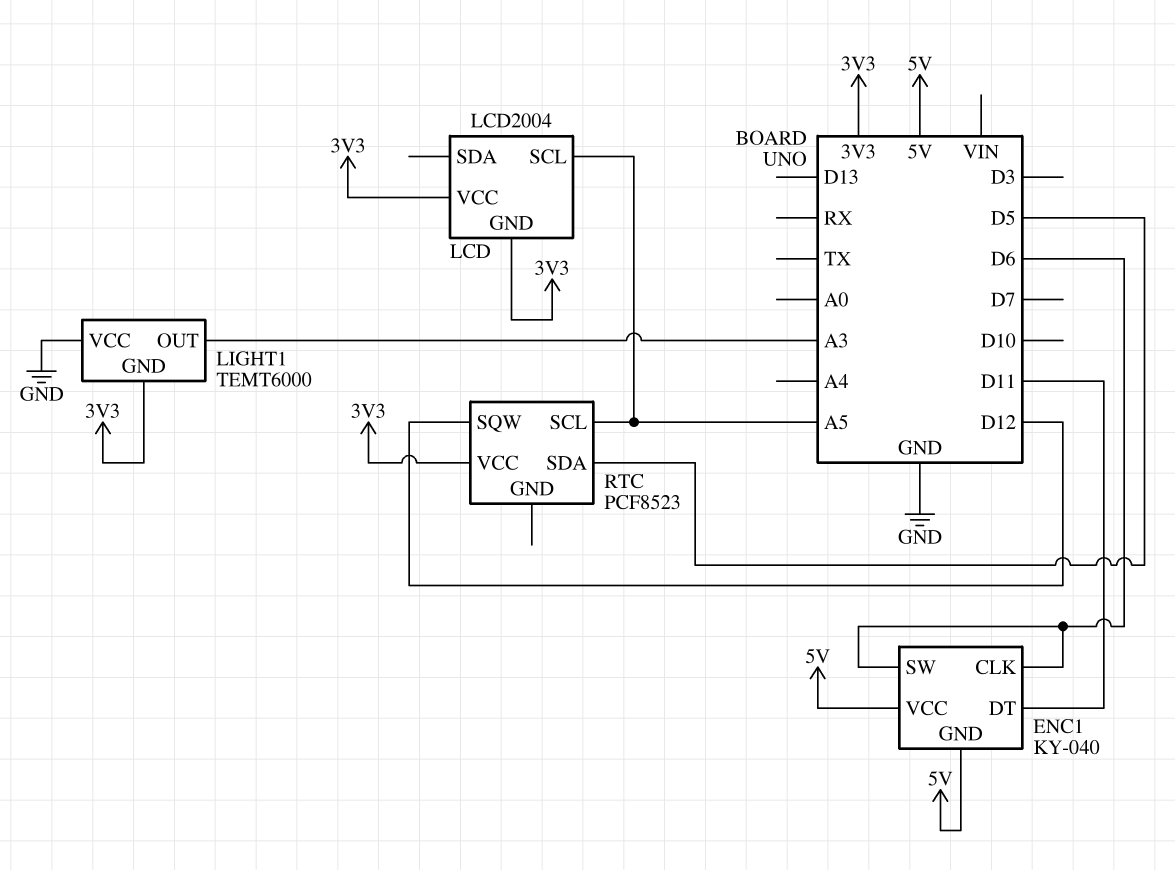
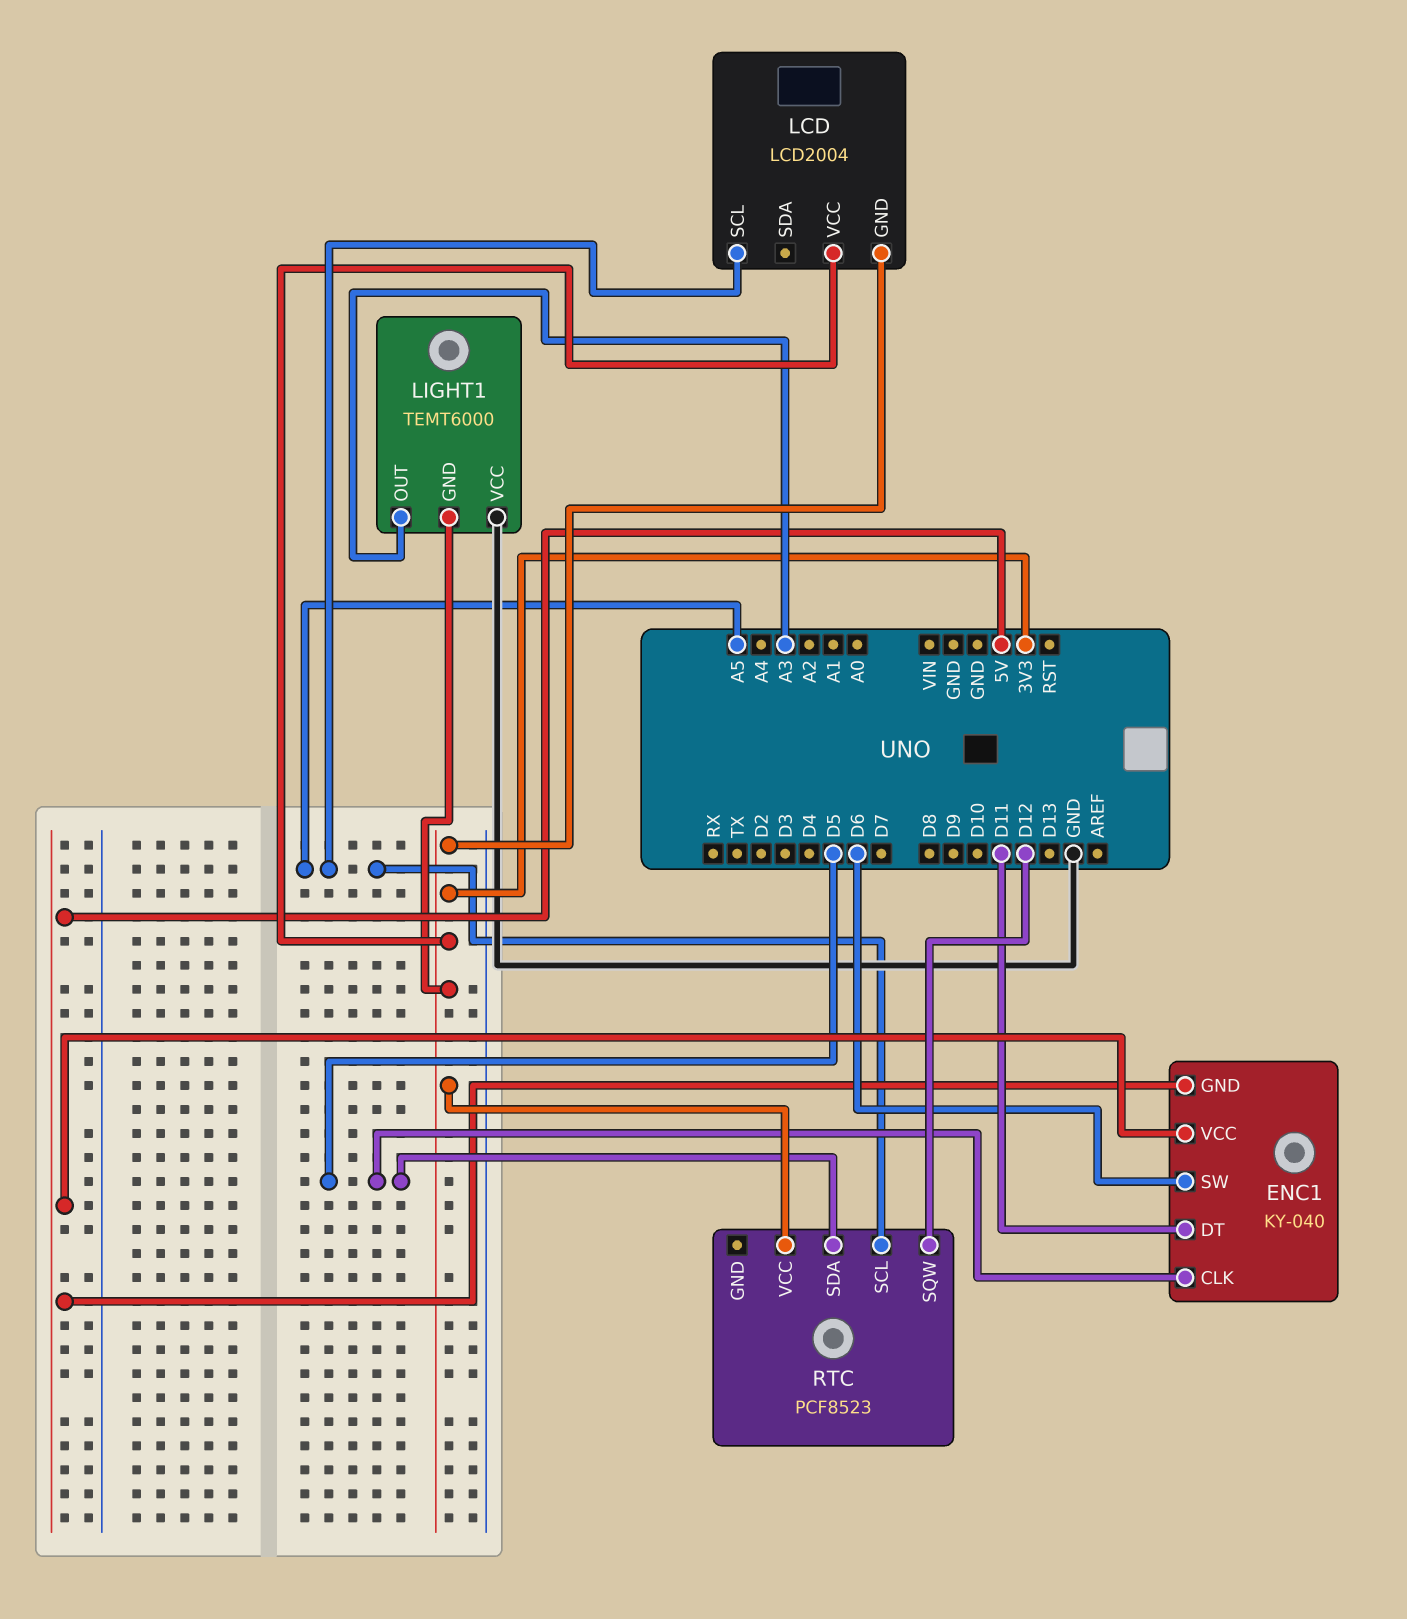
ENC1 pin CLK: D6 -> D5

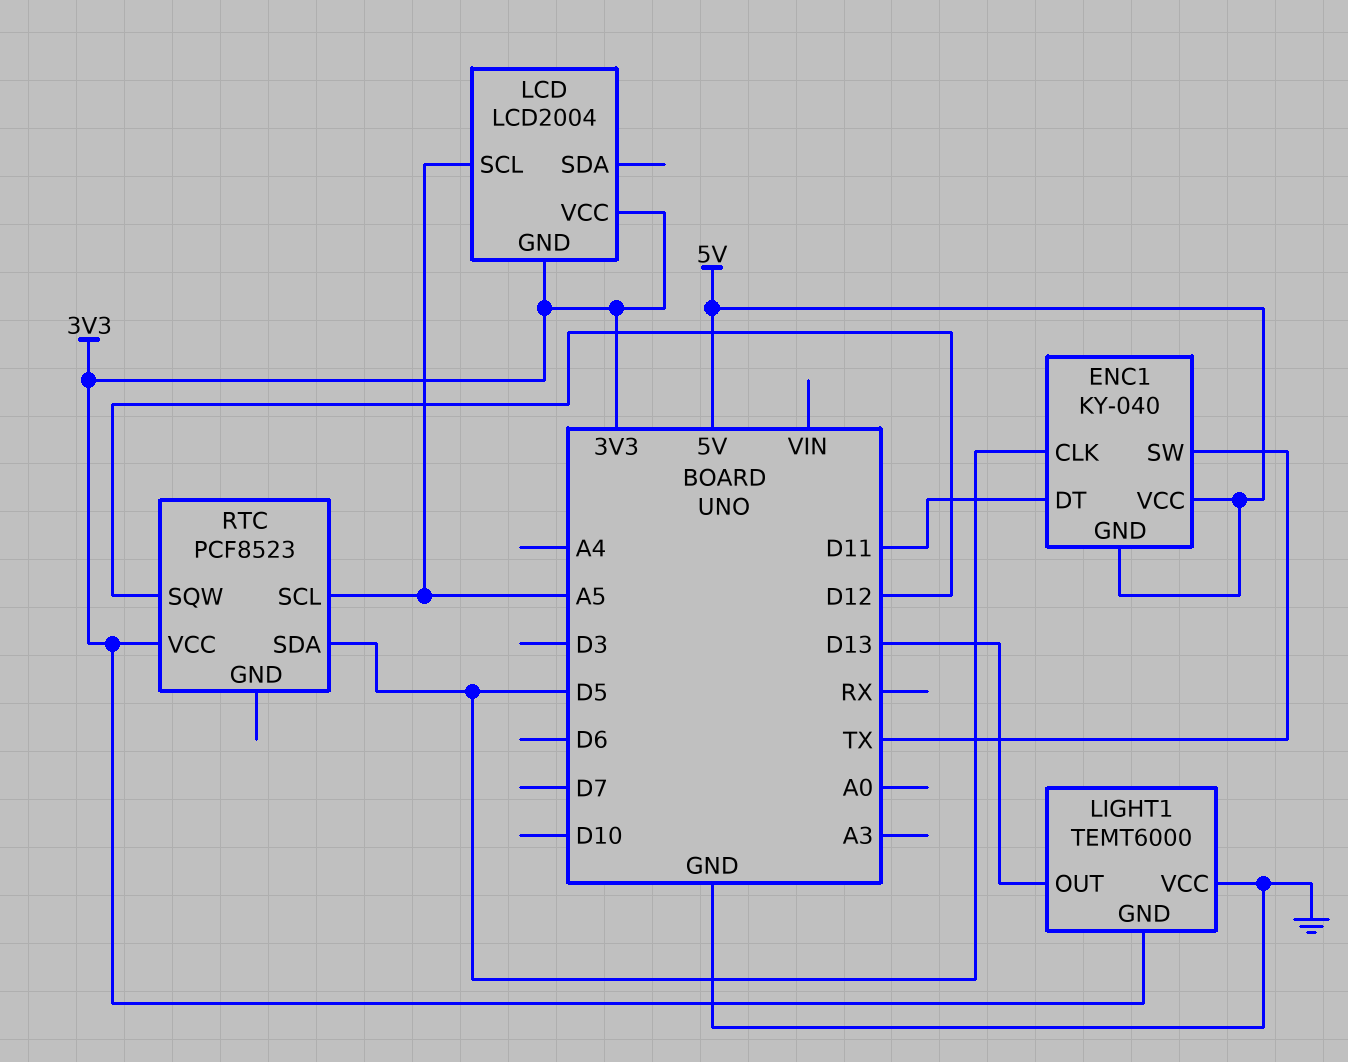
ENC1 pin SW: D6 -> TX
LIGHT1 pin OUT: A3 -> D13

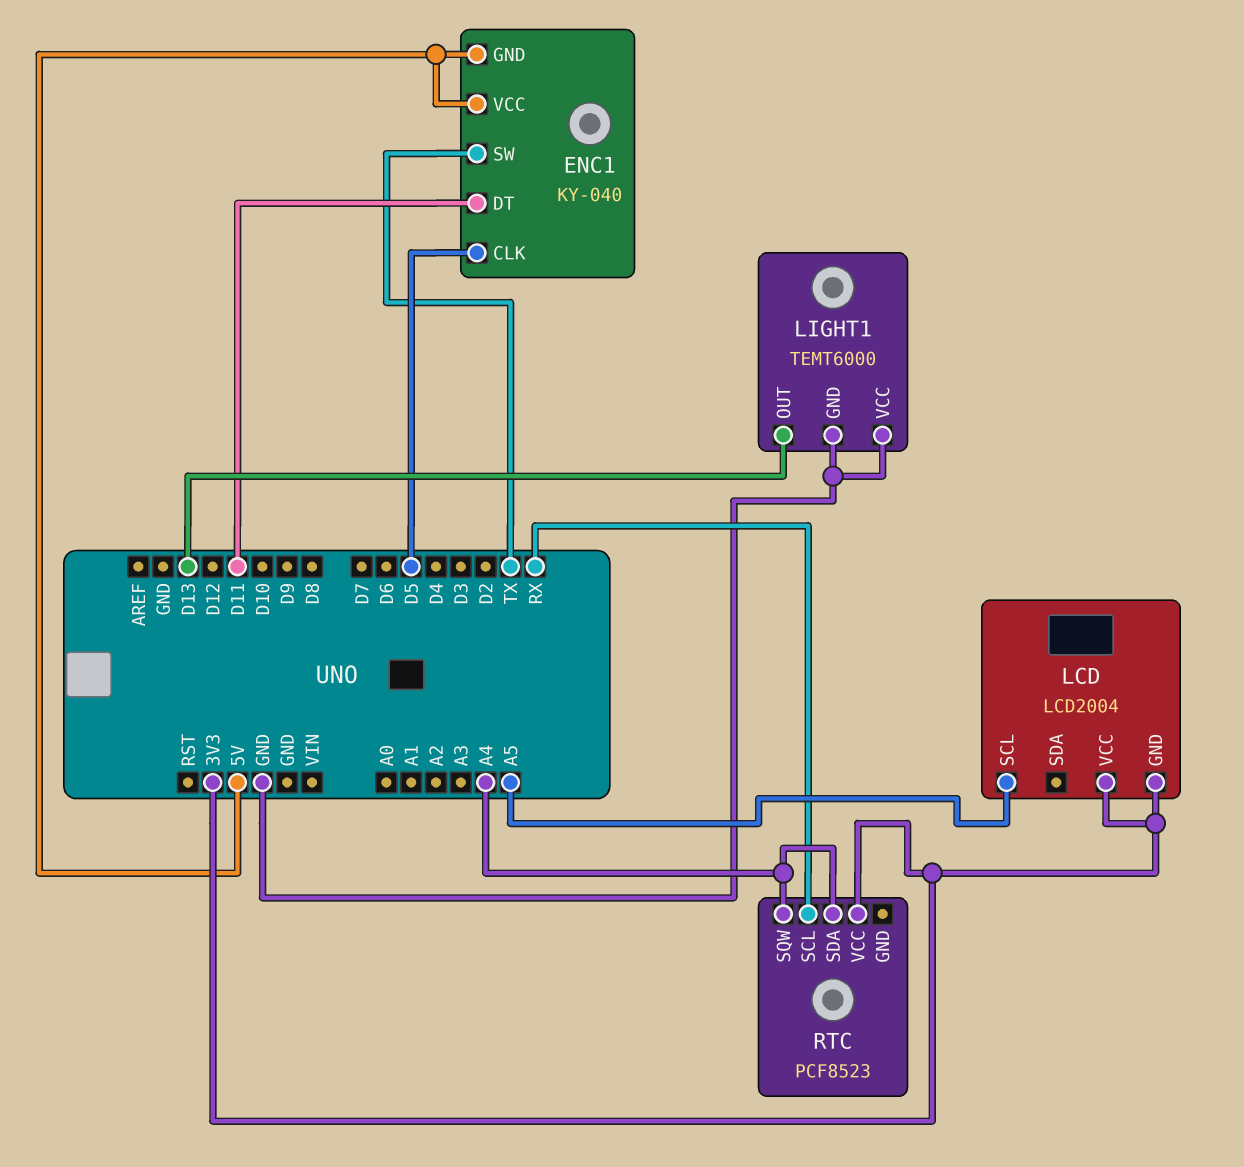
LIGHT1 pin GND: 3V3 -> GND
RTC pin SCL: A5 -> RX
RTC pin SDA: D5 -> A4
RTC pin SQW: D12 -> A4

